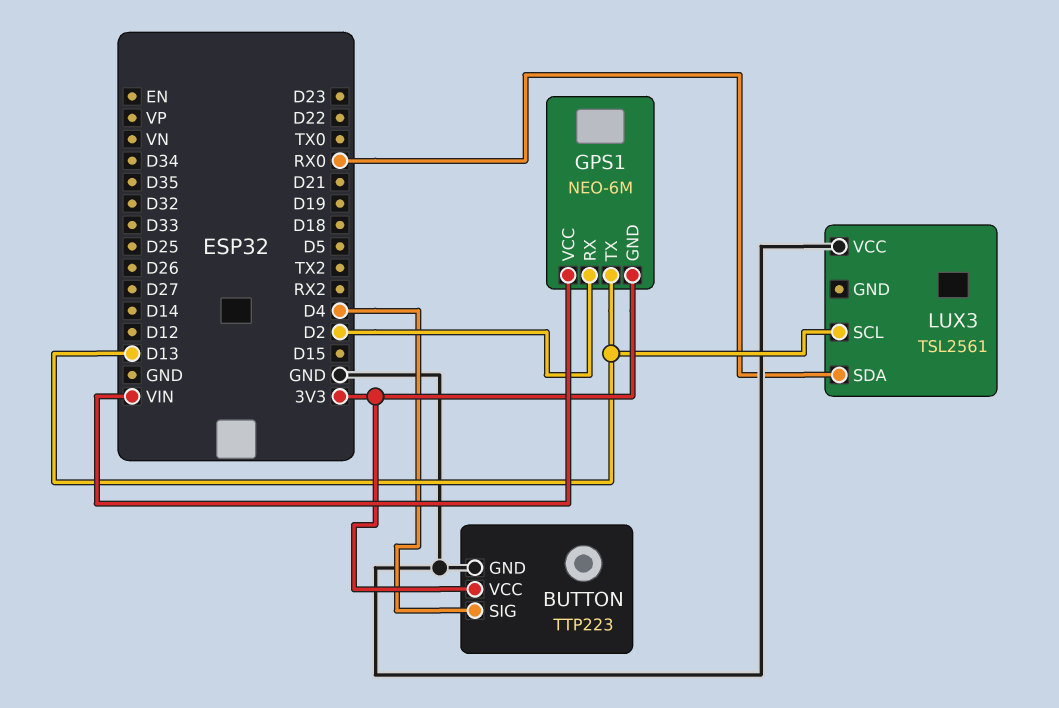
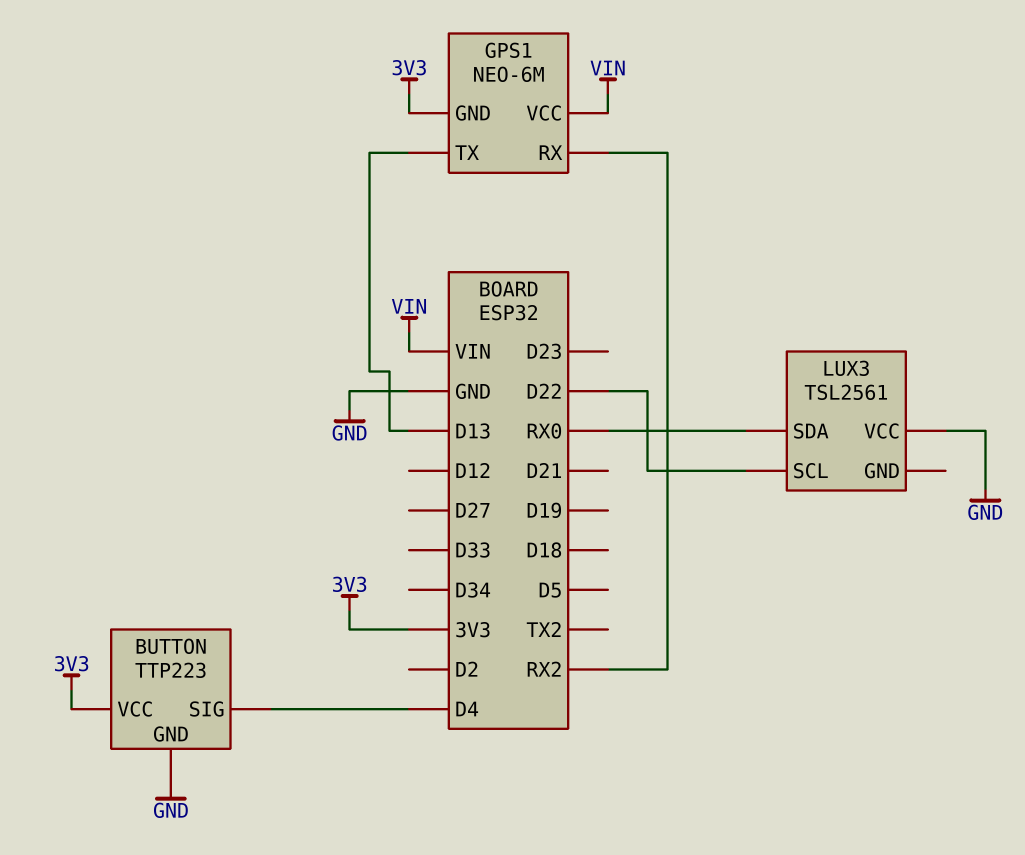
GPS1 pin RX: D2 -> RX2
LUX3 pin SCL: D13 -> D22

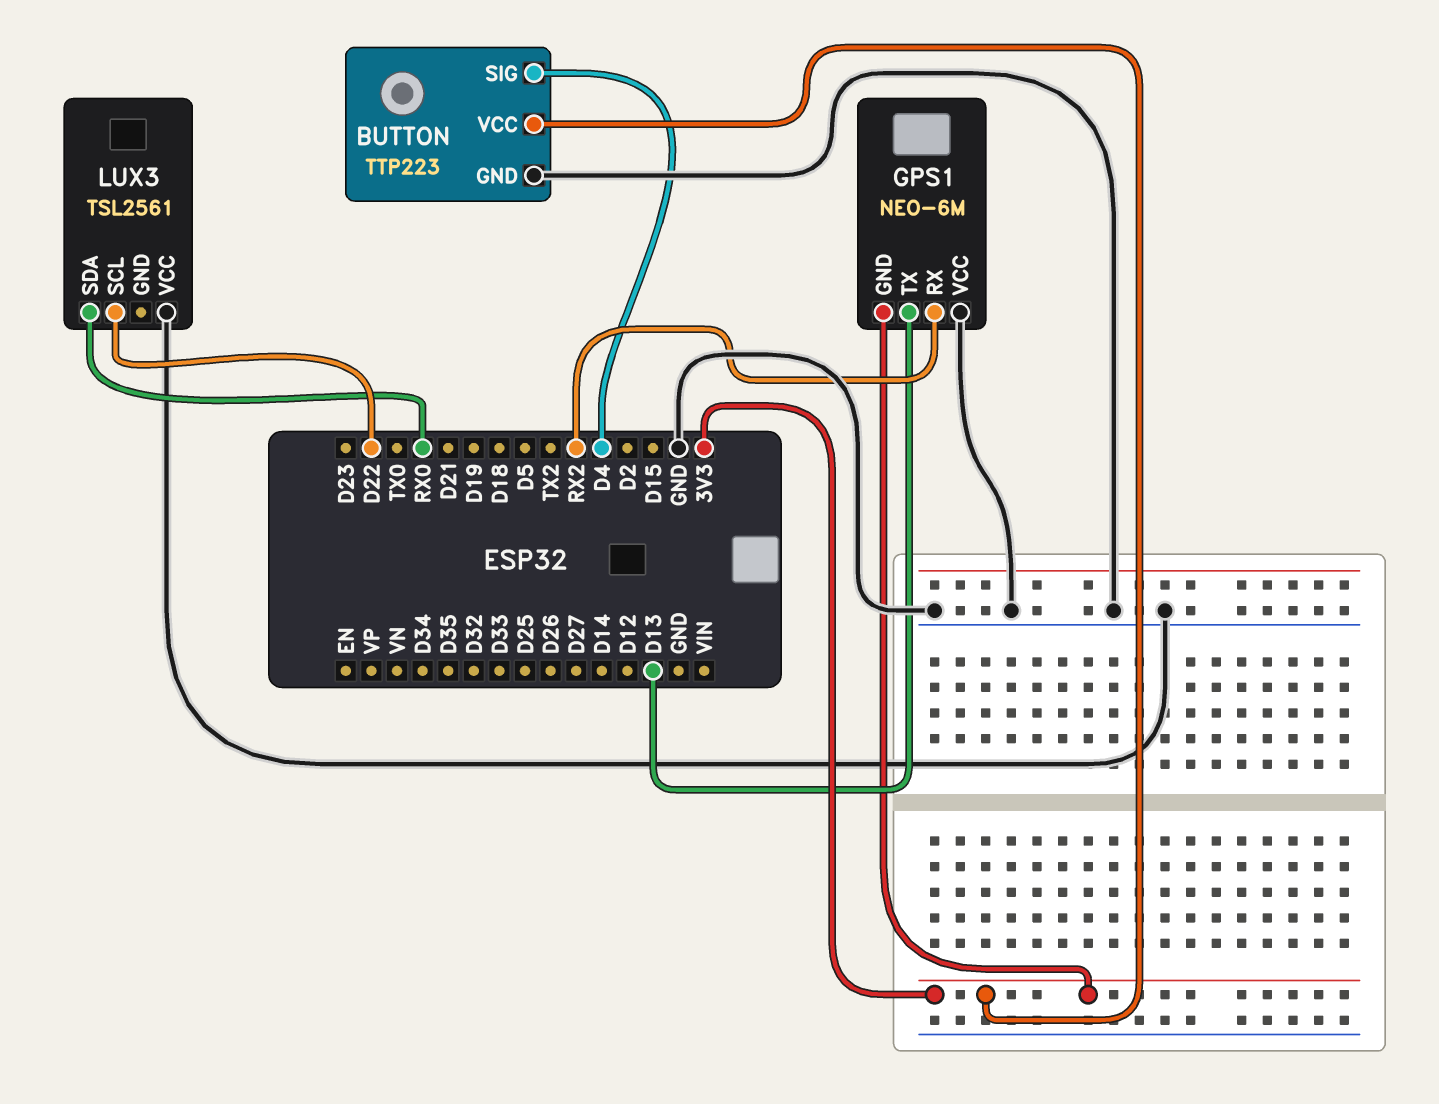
GPS1 pin VCC: VIN -> GND

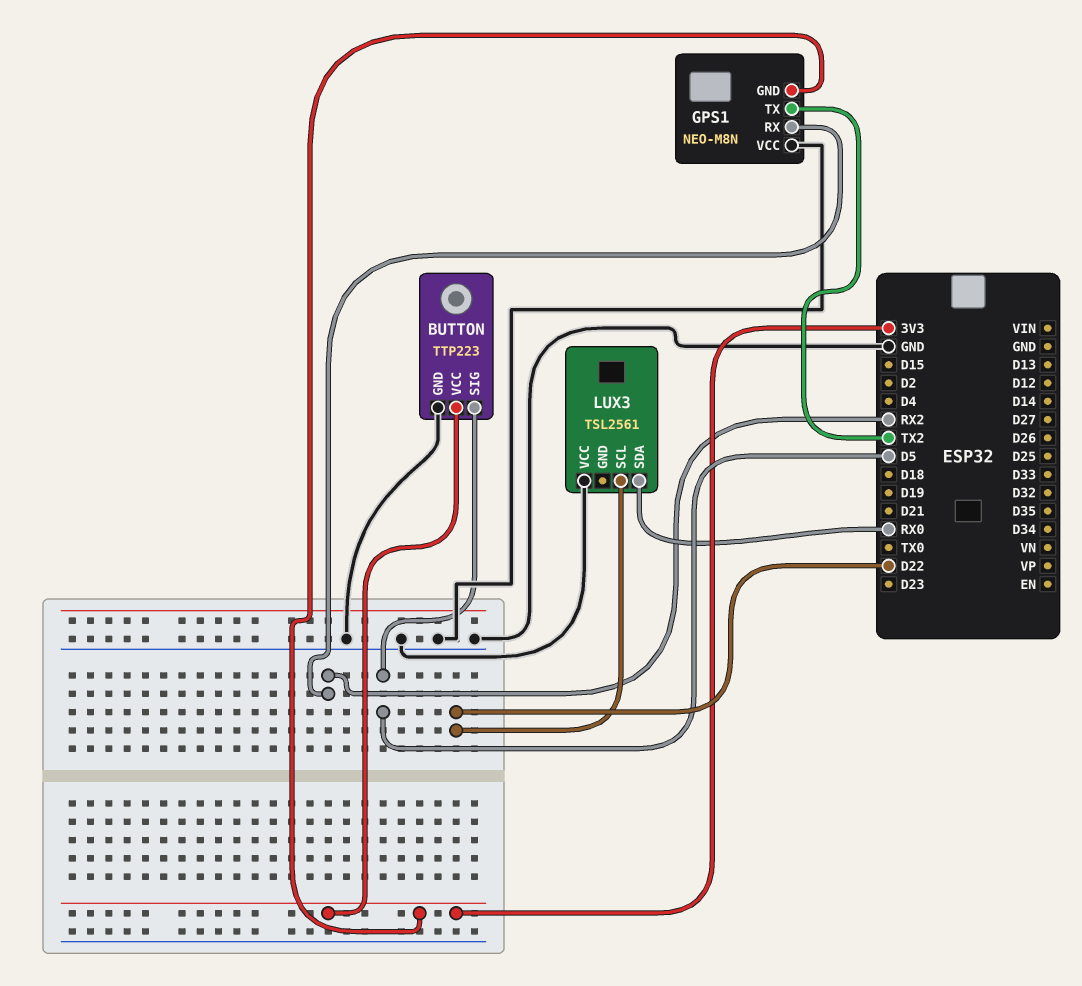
BUTTON pin SIG: D4 -> D5
GPS1: NEO-6M -> NEO-M8N
GPS1 pin TX: D13 -> TX2

